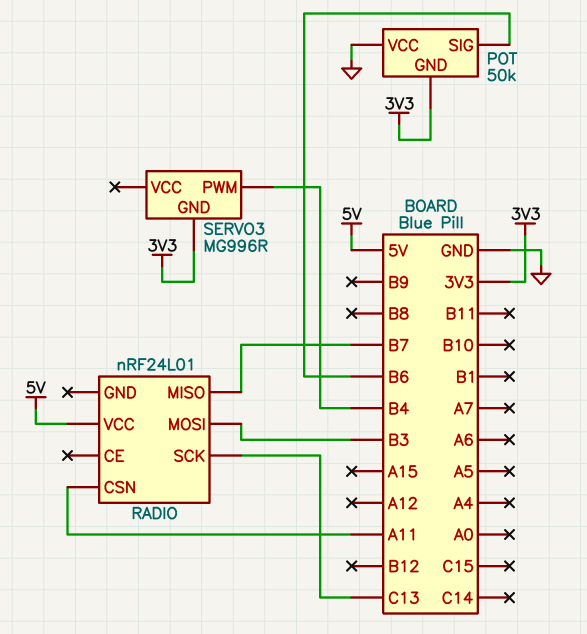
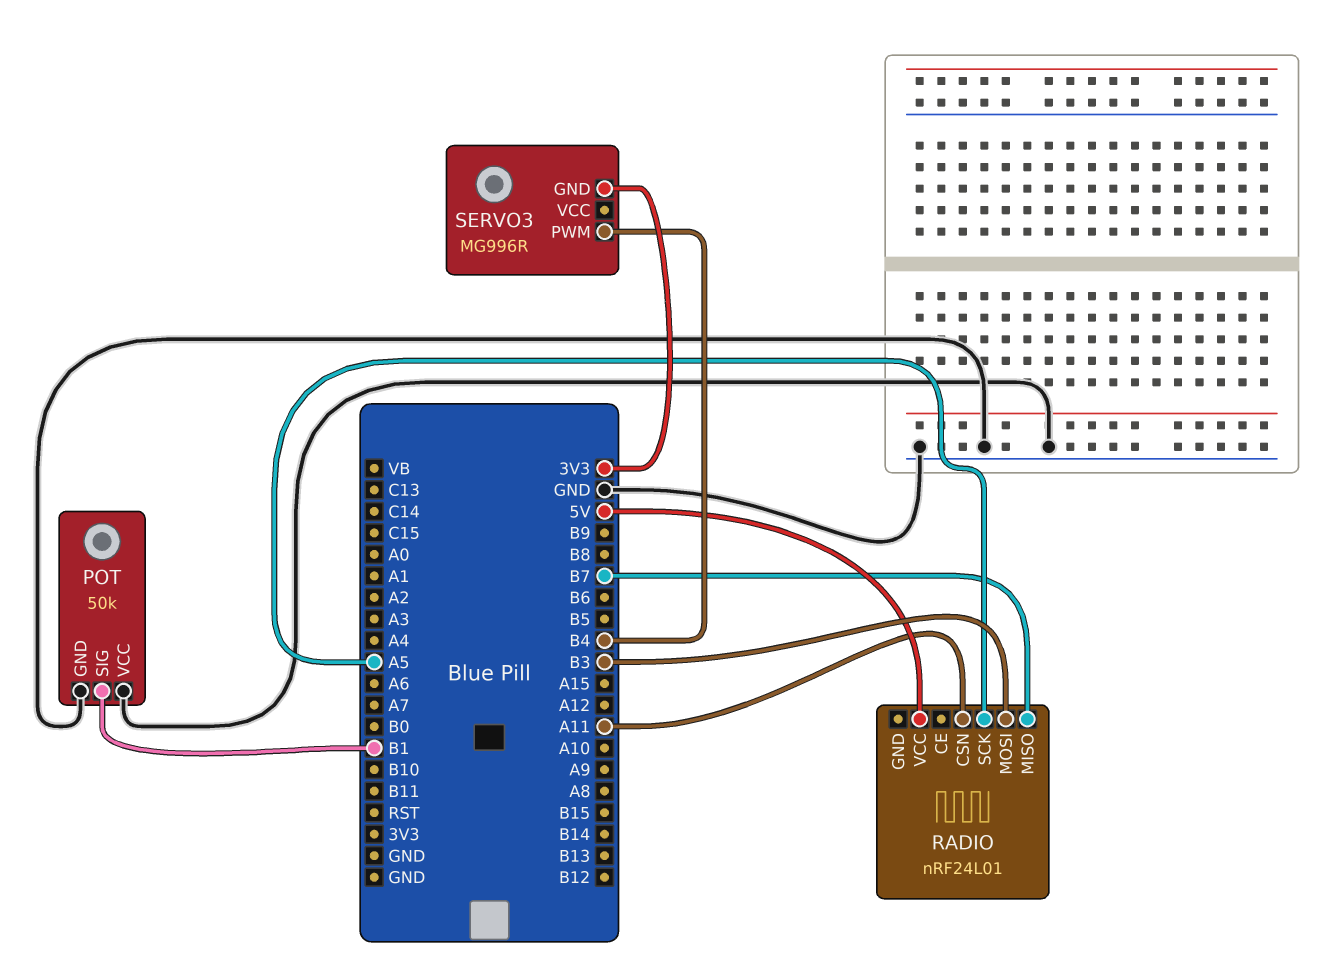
POT pin GND: 3V3 -> GND
POT pin SIG: B6 -> B1
RADIO pin SCK: C13 -> A5

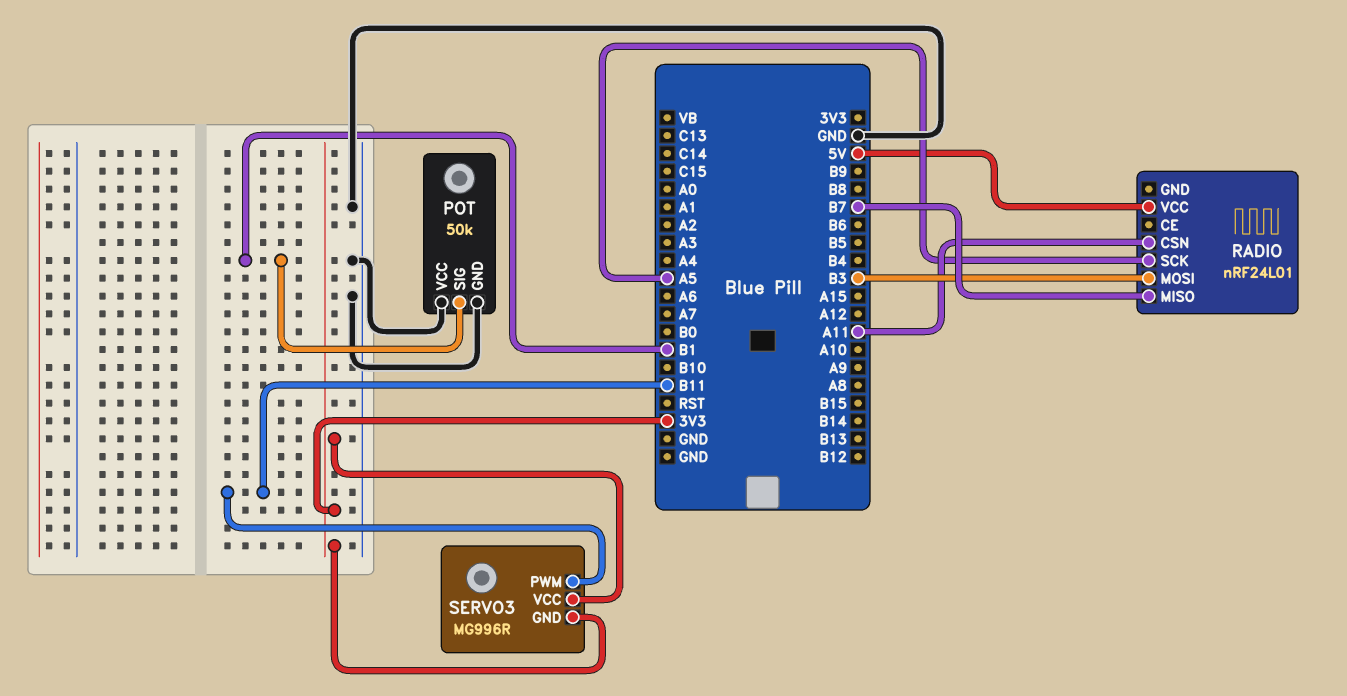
SERVO3 pin PWM: B4 -> B11
SERVO3 pin VCC: none -> 3V3

